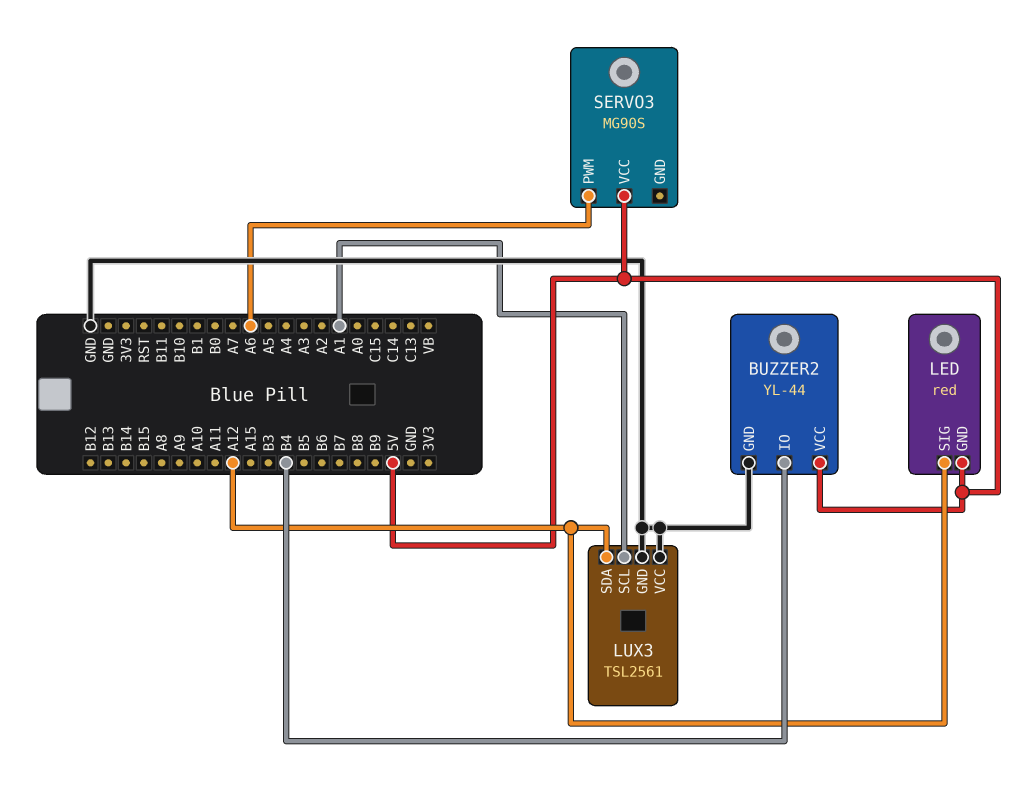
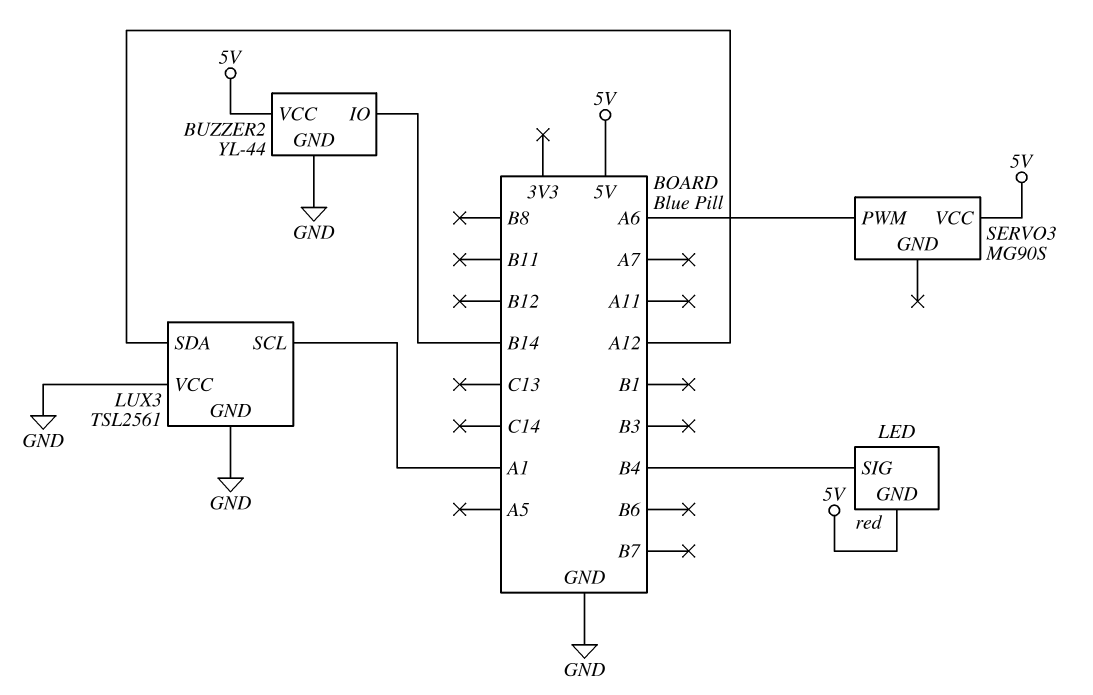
BUZZER2 pin IO: B4 -> B14
LED pin SIG: A12 -> B4

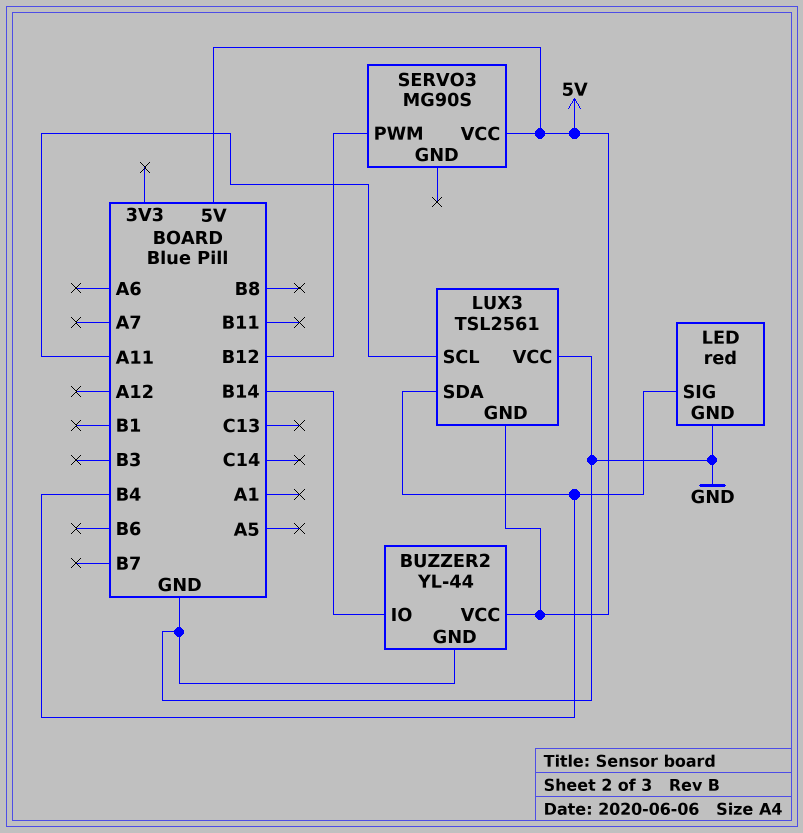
LED pin GND: 5V -> GND
LUX3 pin GND: GND -> 5V
LUX3 pin SCL: A1 -> A11
LUX3 pin SDA: A12 -> B4
SERVO3 pin PWM: A6 -> B12

